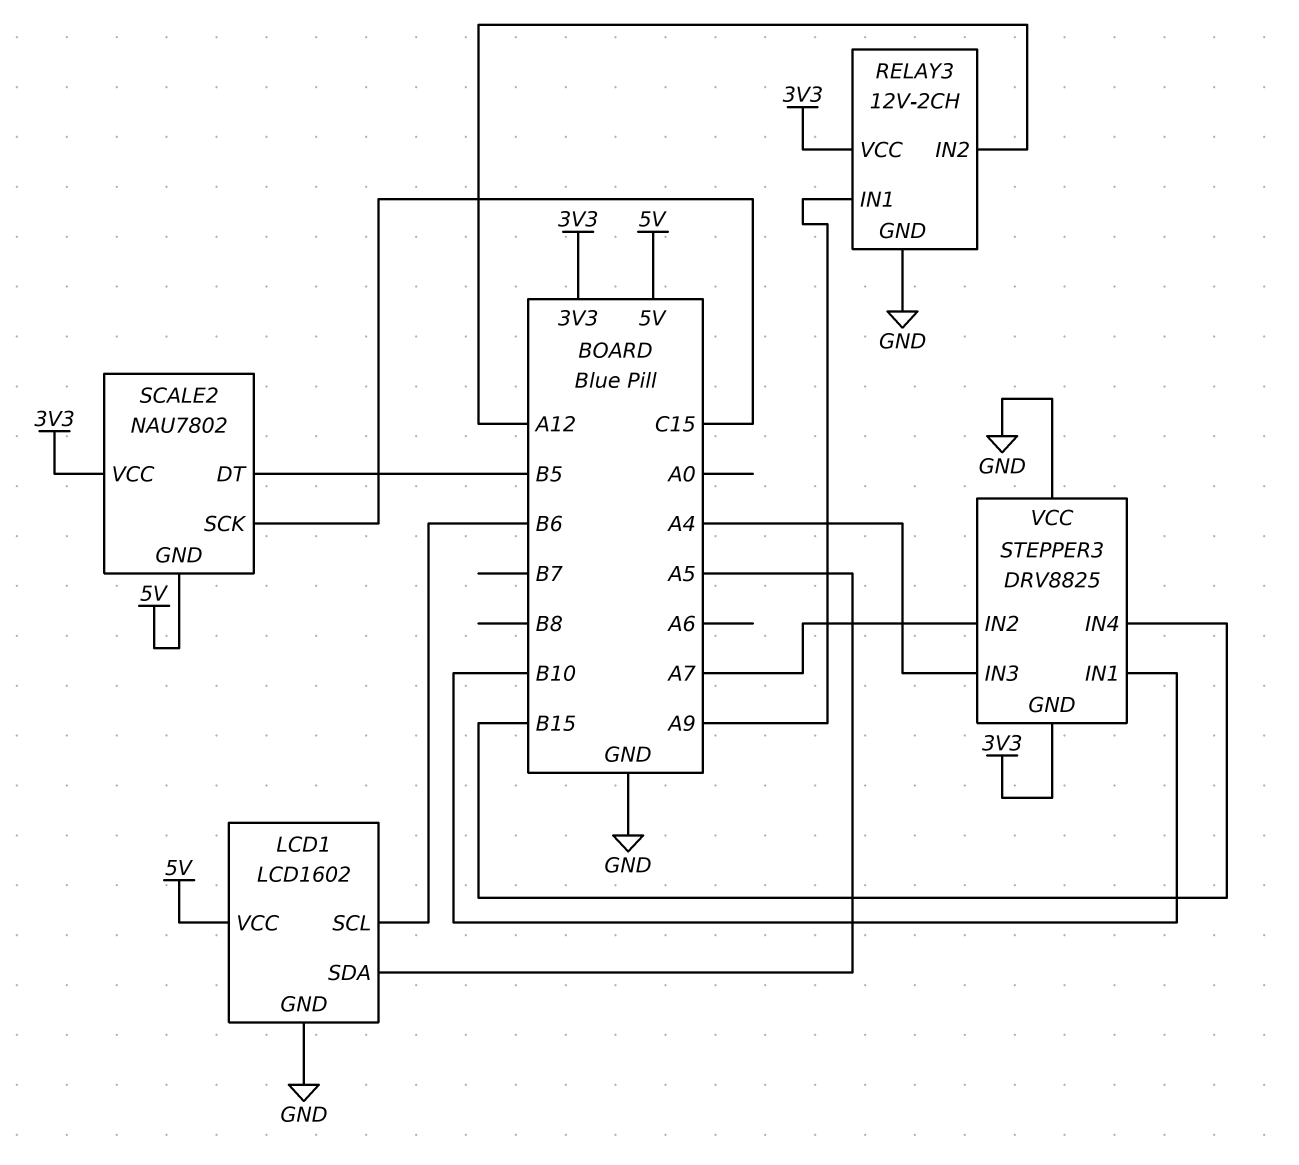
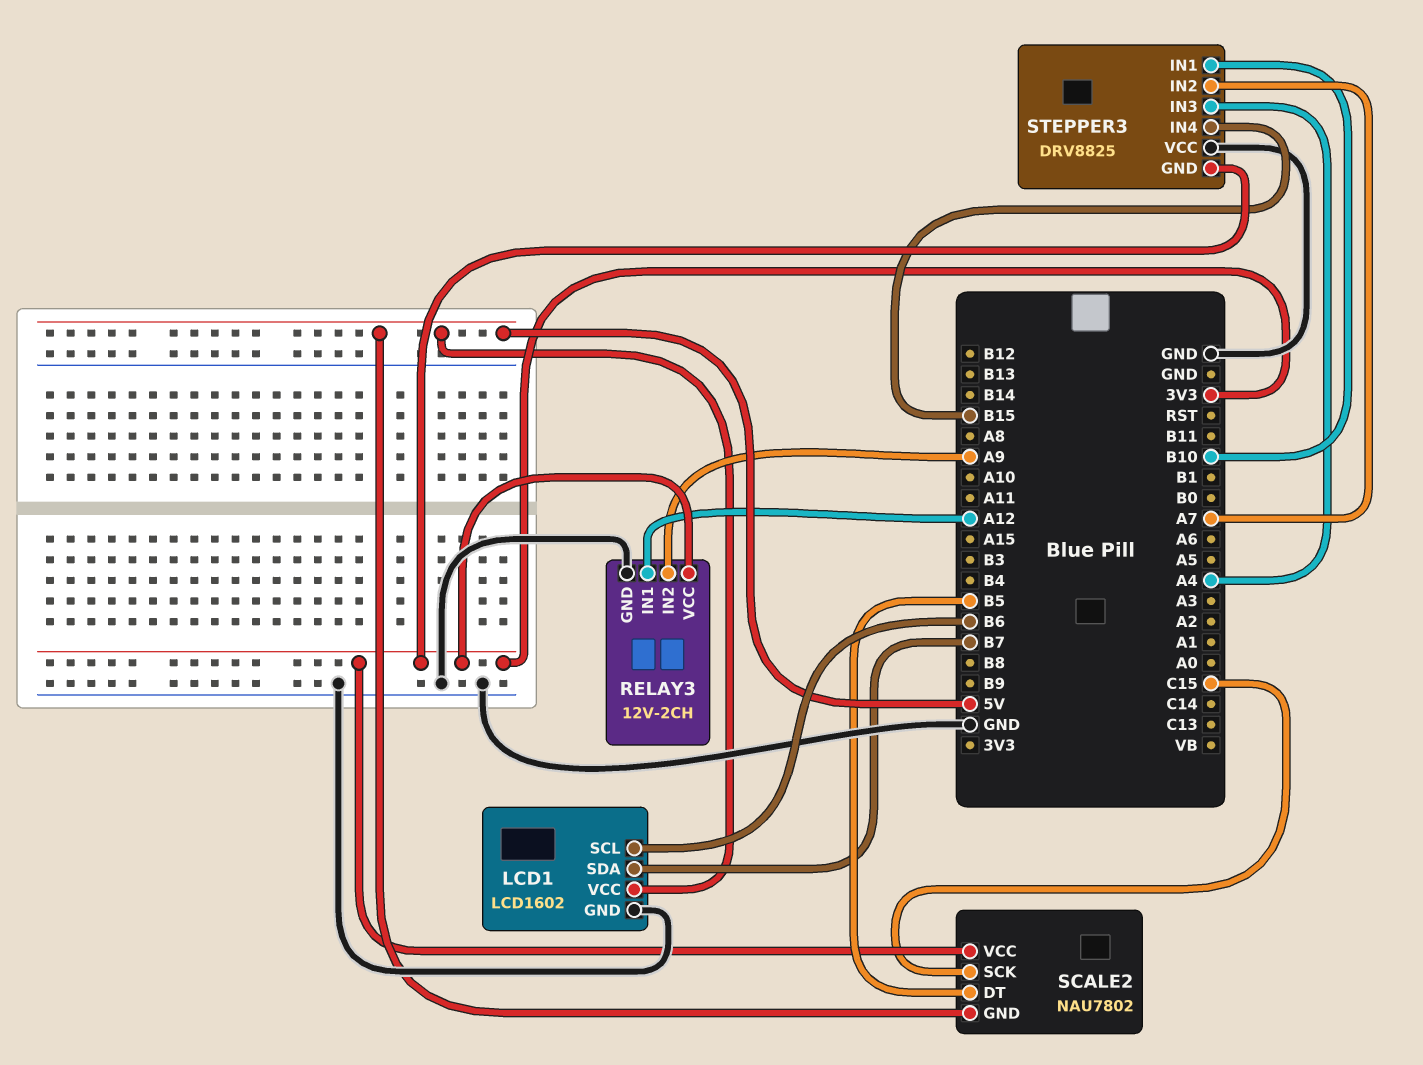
LCD1 pin SDA: A5 -> B7
RELAY3 pin IN1: A9 -> A12
RELAY3 pin IN2: A12 -> A9

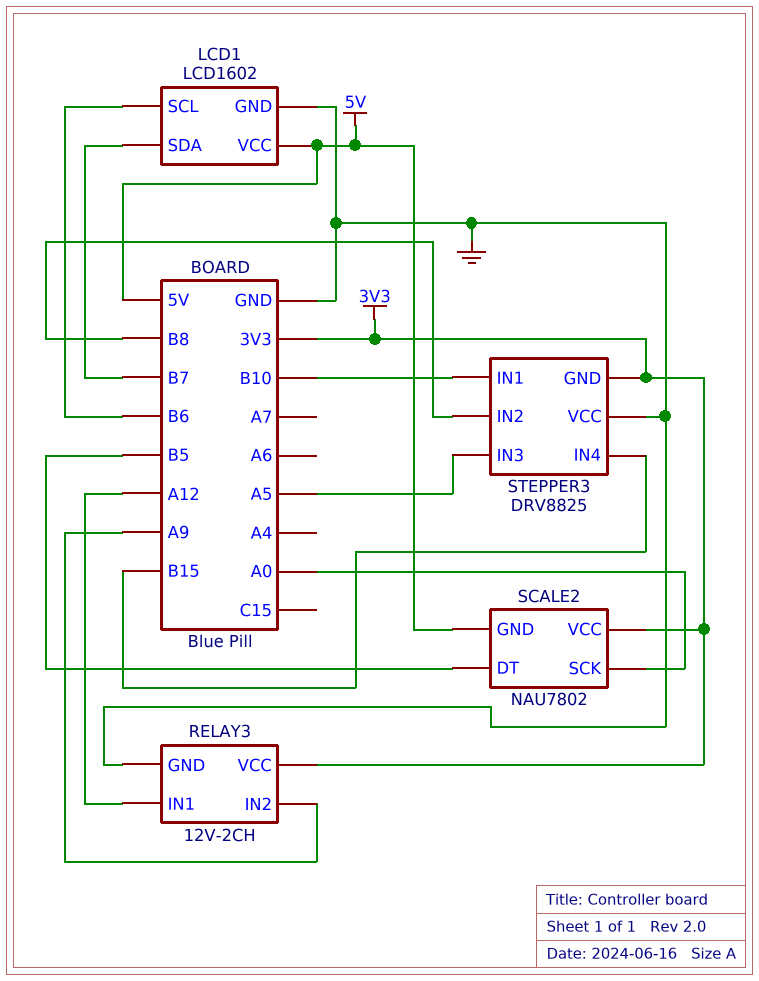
SCALE2 pin SCK: C15 -> A0
STEPPER3 pin IN2: A7 -> B8
STEPPER3 pin IN3: A4 -> A5

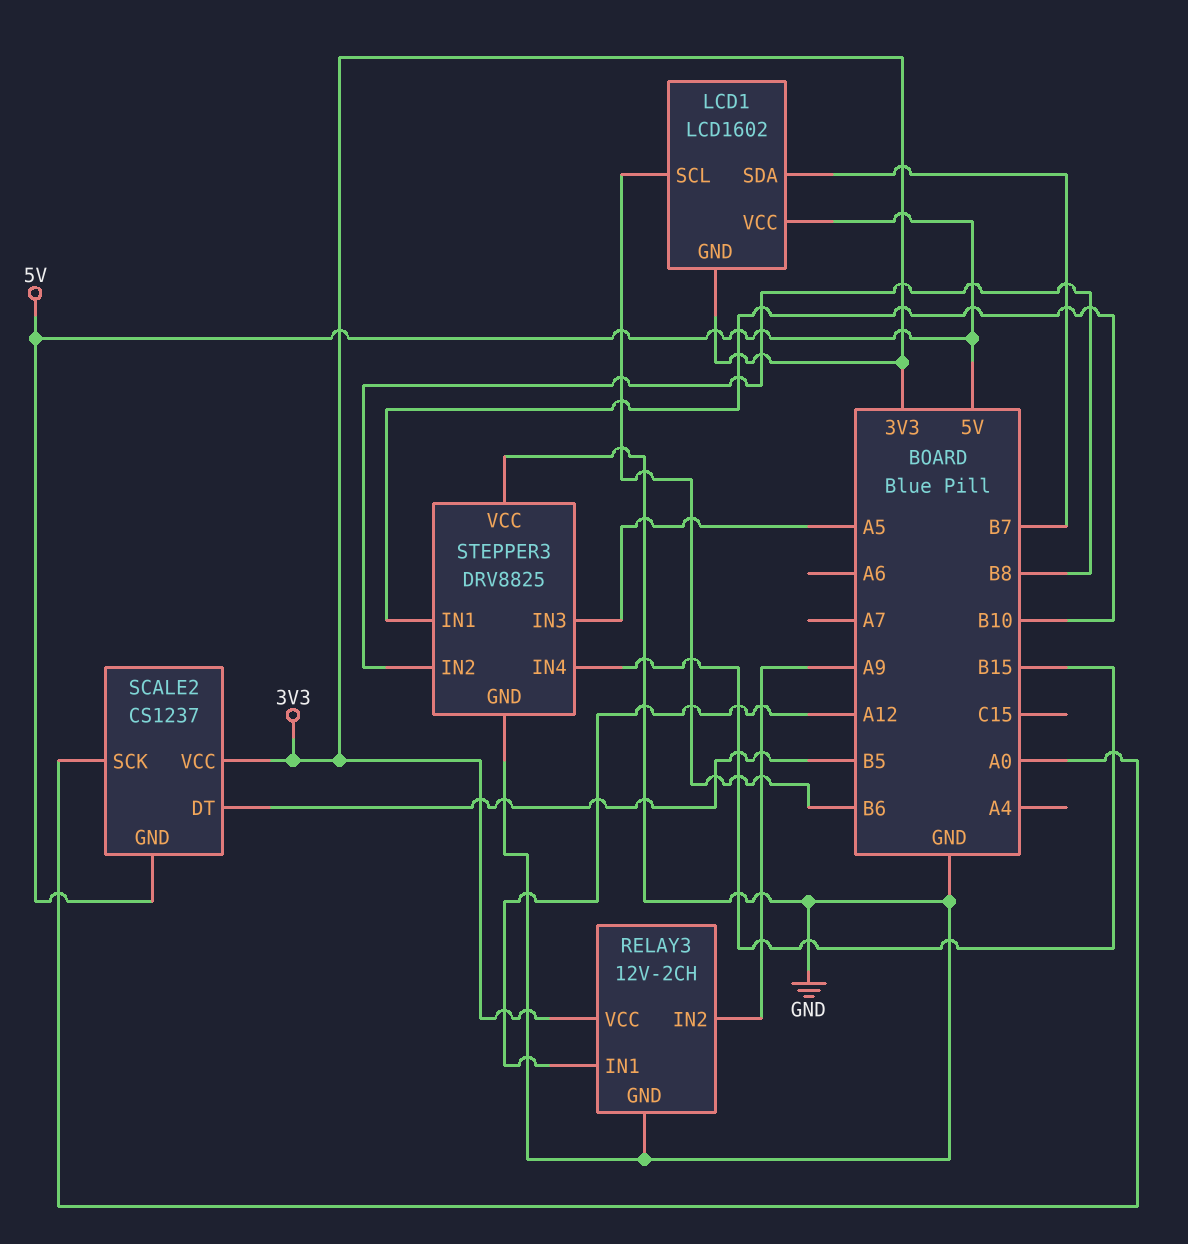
LCD1 pin GND: GND -> 3V3
SCALE2: NAU7802 -> CS1237
STEPPER3 pin GND: 3V3 -> GND

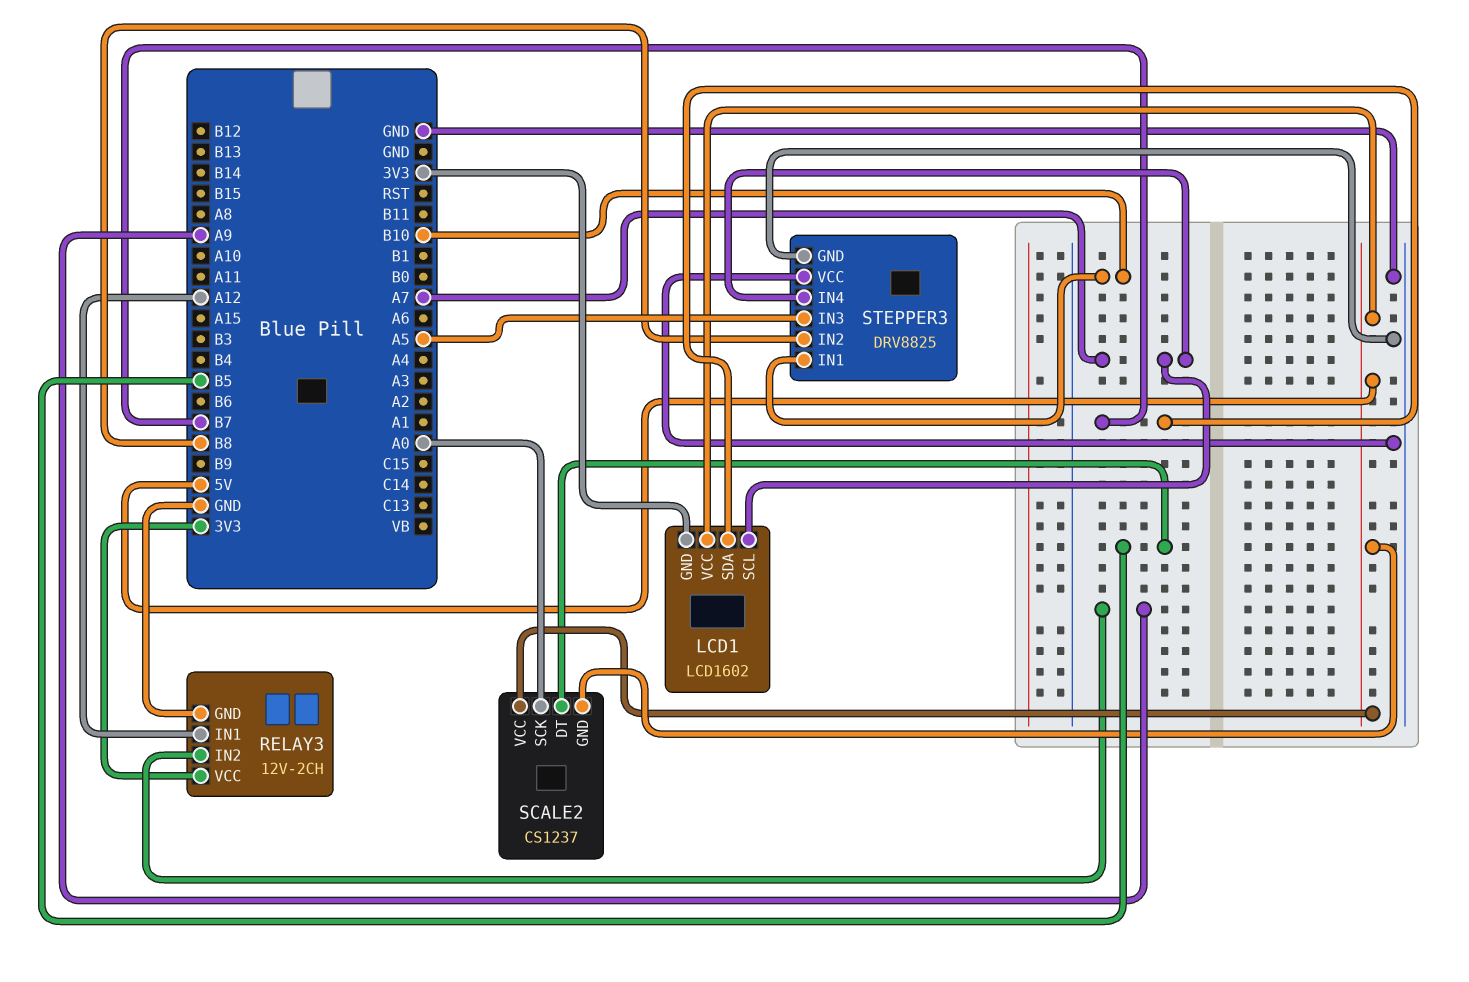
LCD1 pin SCL: B6 -> A7
SCALE2 pin VCC: 3V3 -> 5V
STEPPER3 pin IN4: B15 -> A7

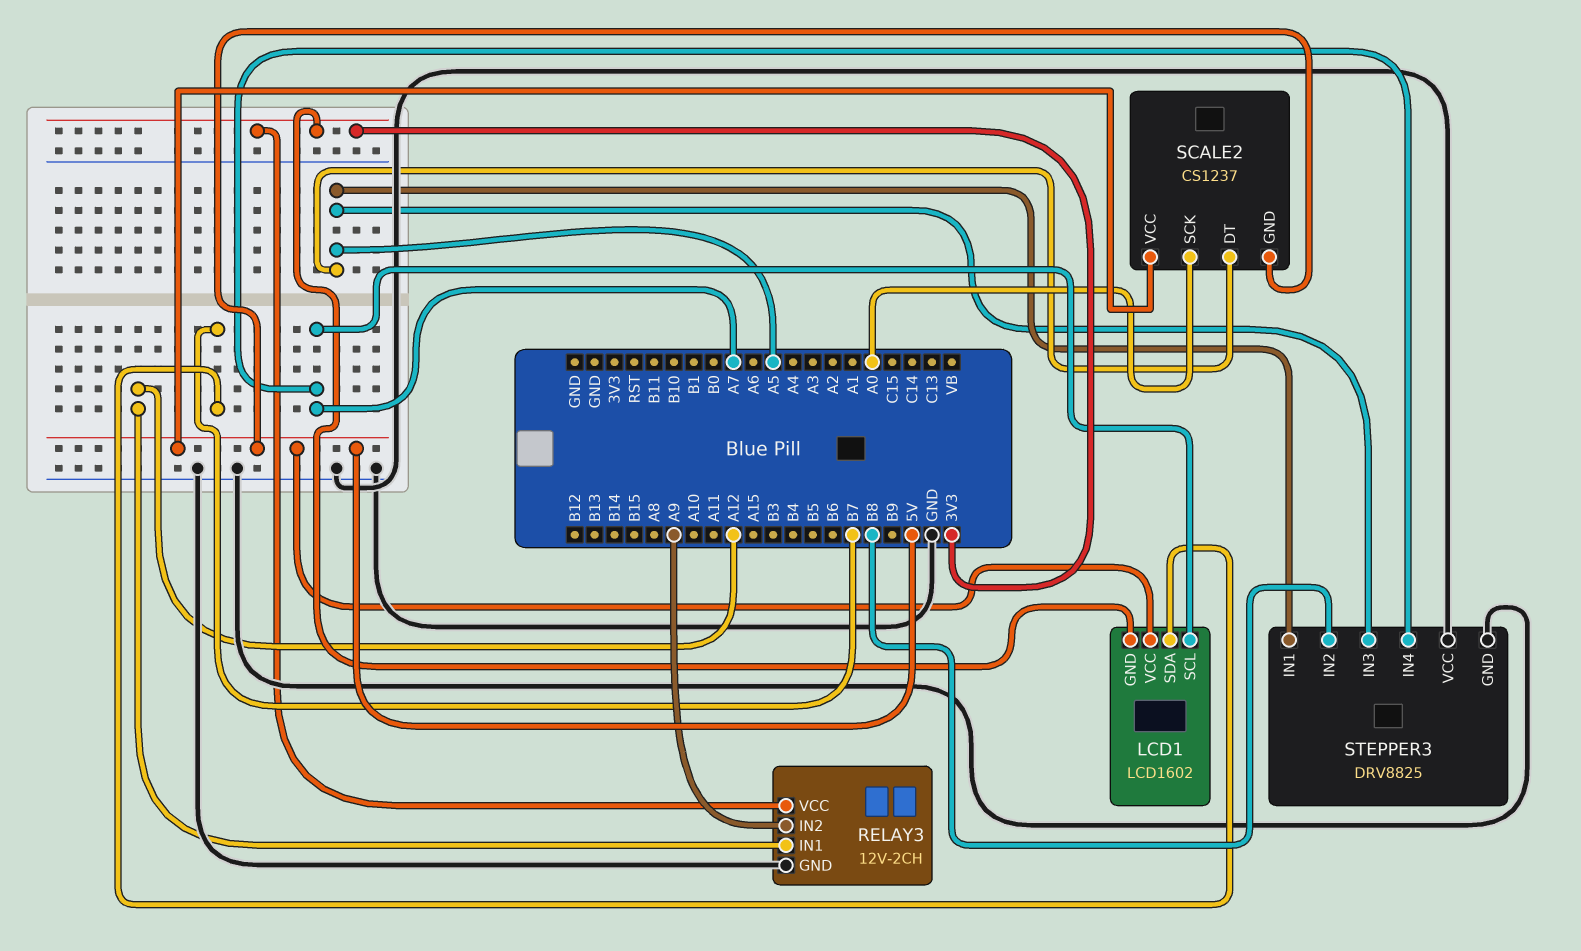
SCALE2 pin DT: B5 -> A5
STEPPER3 pin IN1: B10 -> A5

